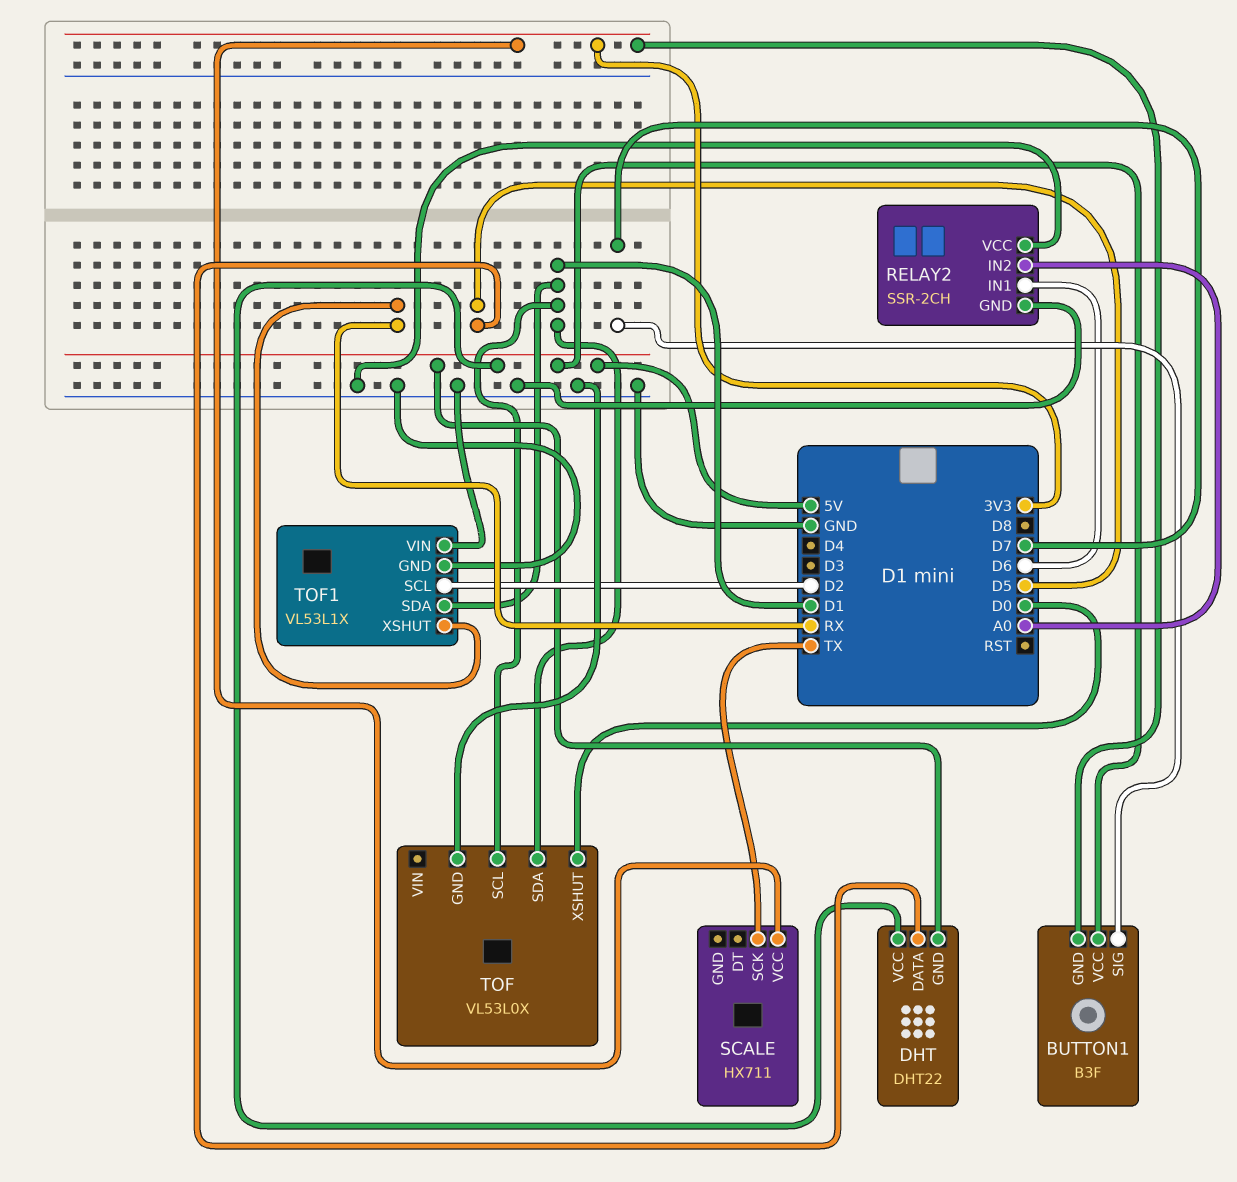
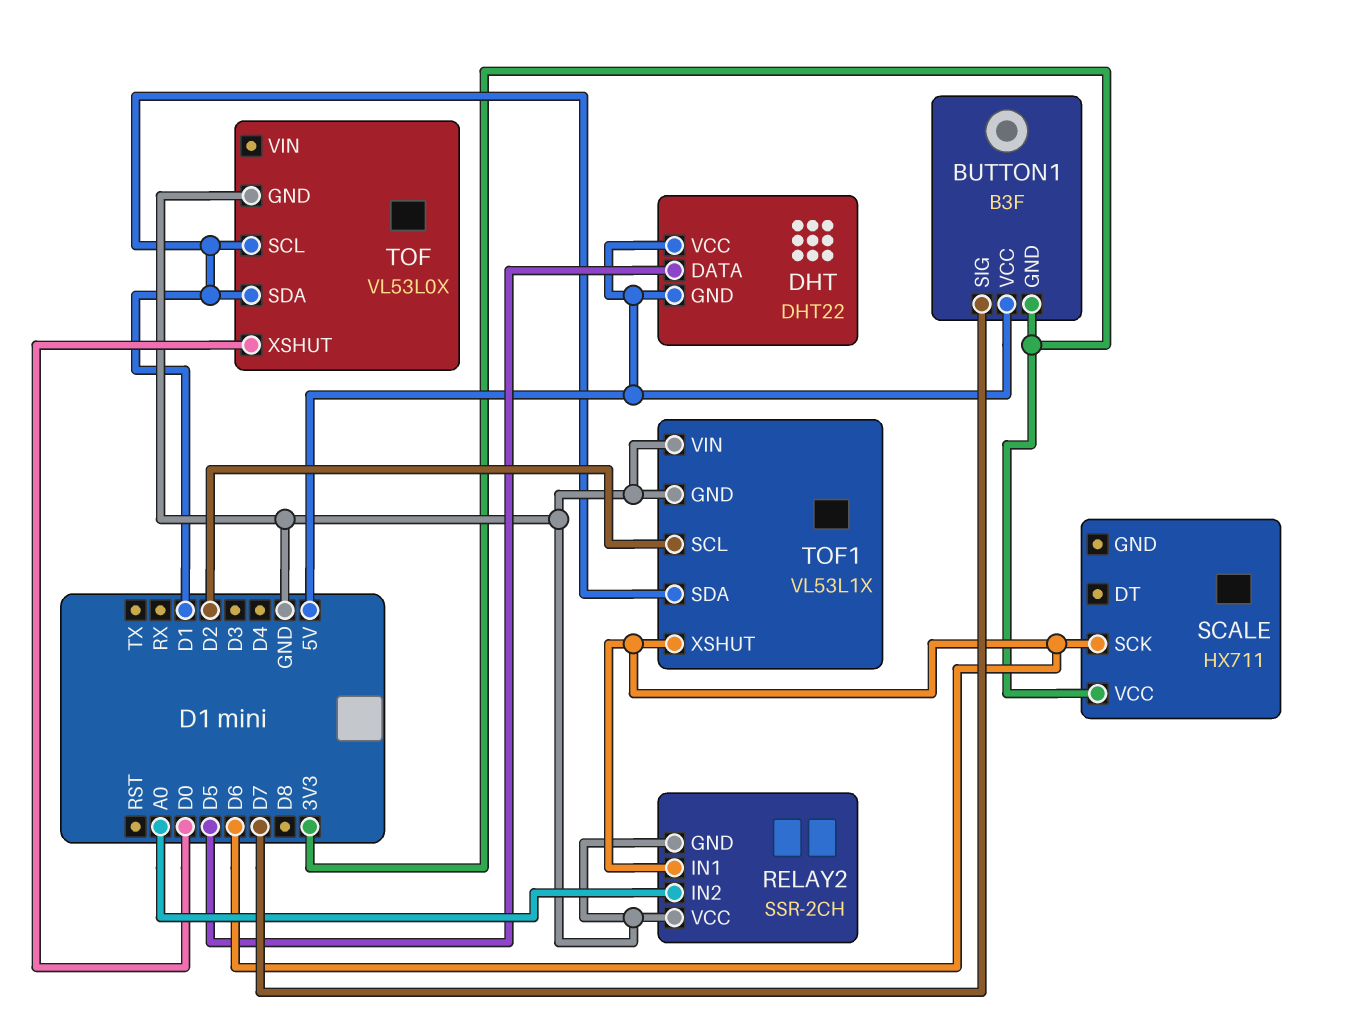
SCALE pin SCK: TX -> D6
TOF1 pin XSHUT: RX -> D6

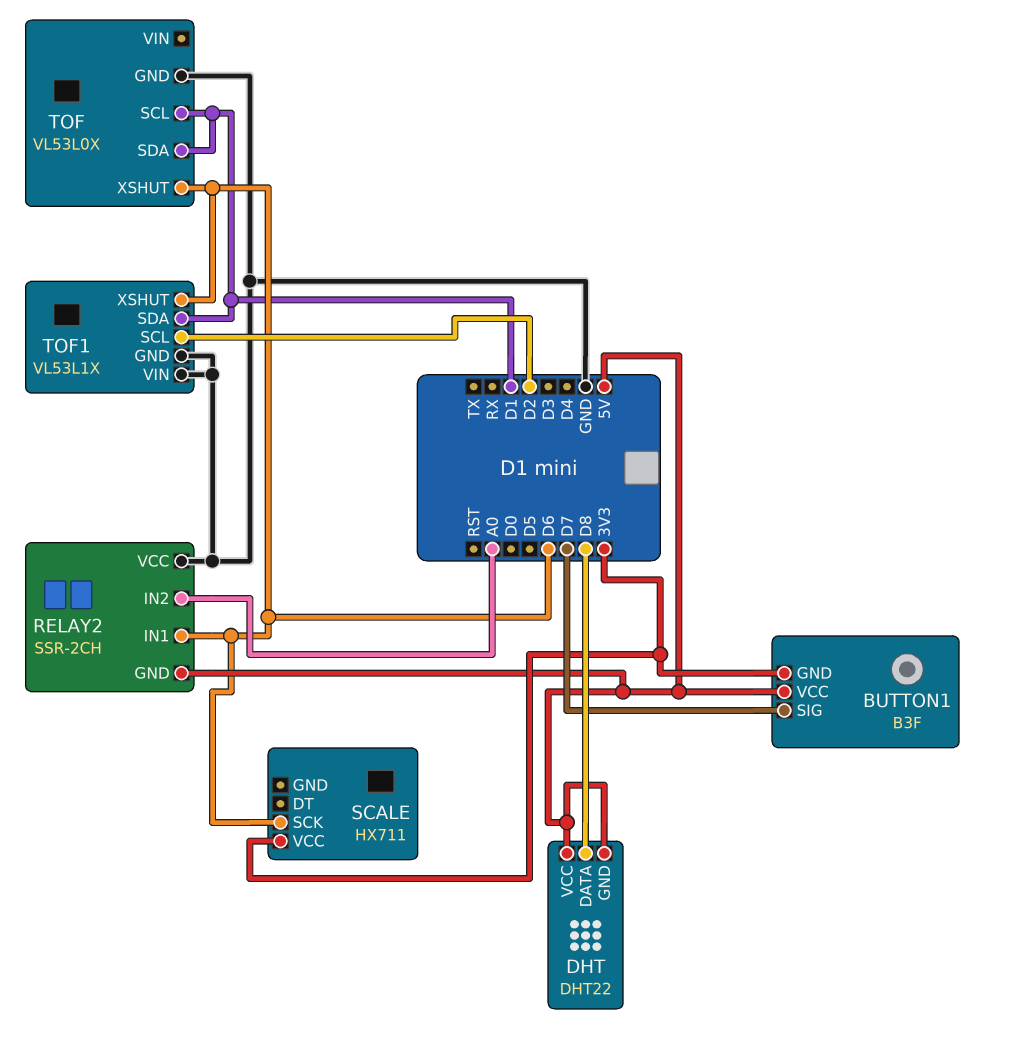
DHT pin DATA: D5 -> D8
RELAY2 pin GND: GND -> 5V
TOF pin XSHUT: D0 -> D6

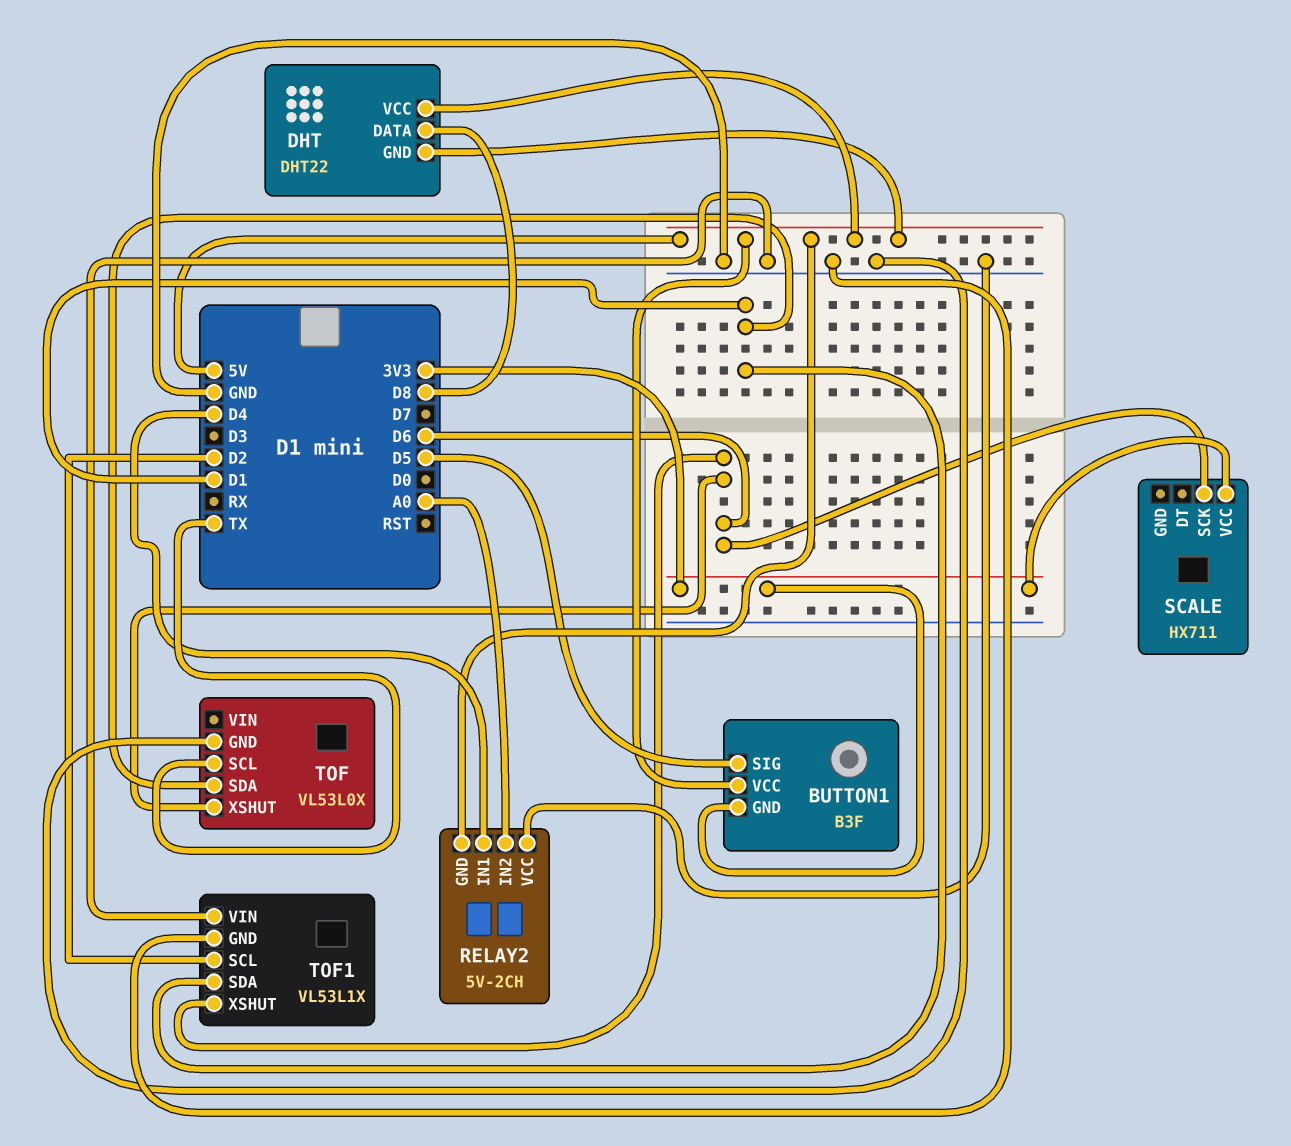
BUTTON1 pin SIG: D7 -> D5
RELAY2: SSR-2CH -> 5V-2CH
RELAY2 pin IN1: D6 -> D4
TOF pin SCL: D1 -> TX

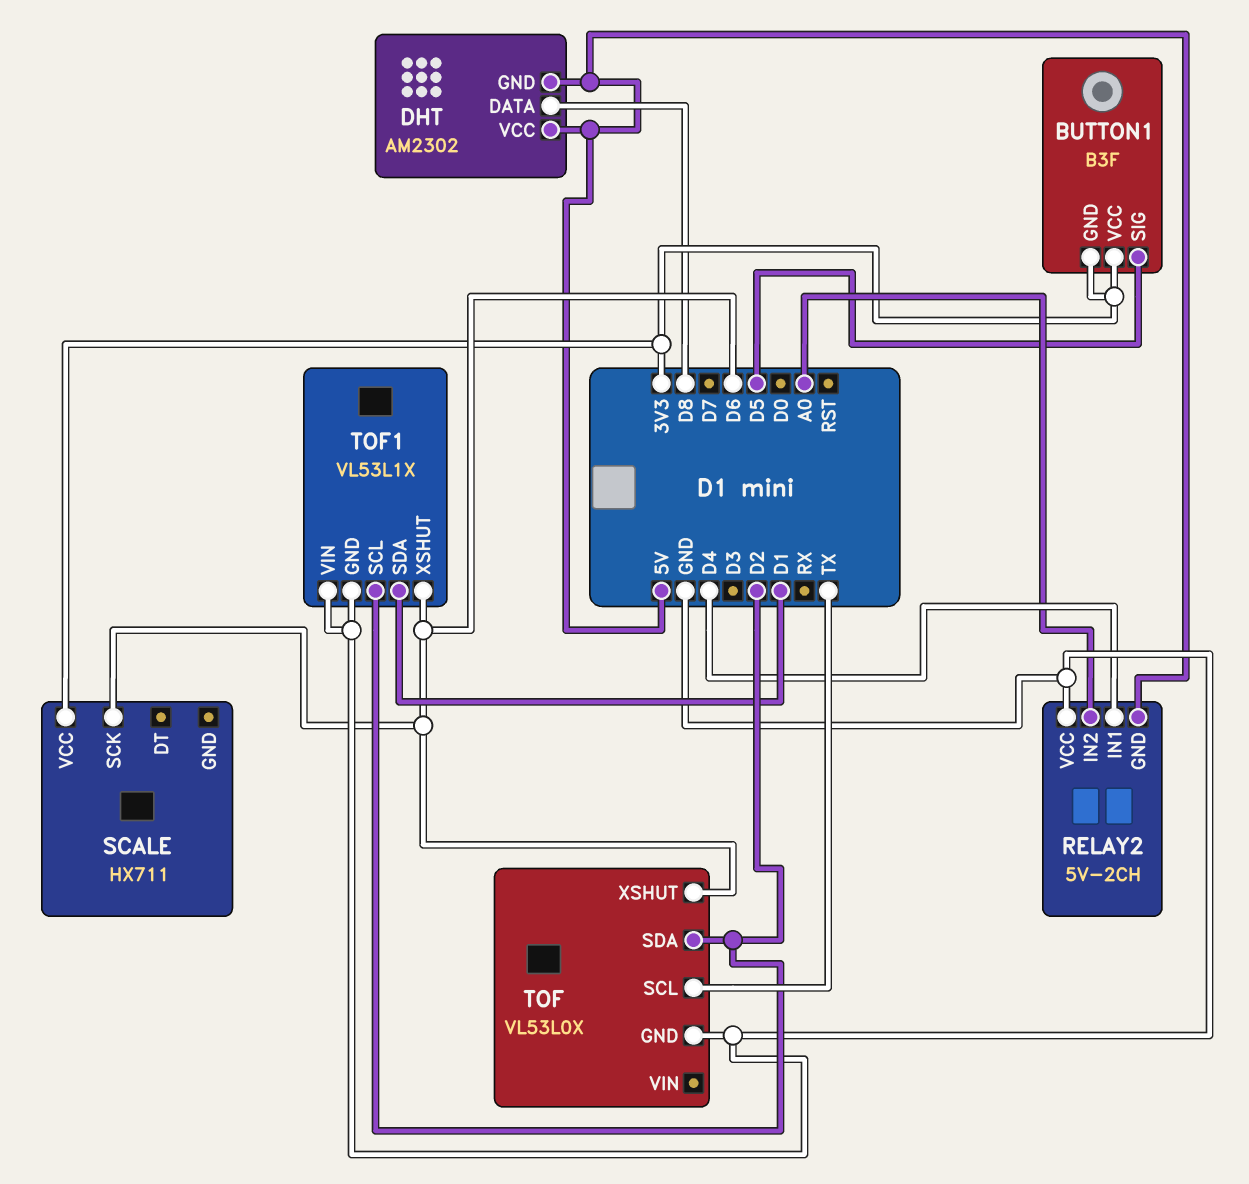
BUTTON1 pin VCC: 5V -> 3V3
DHT: DHT22 -> AM2302
TOF pin SDA: D1 -> D2

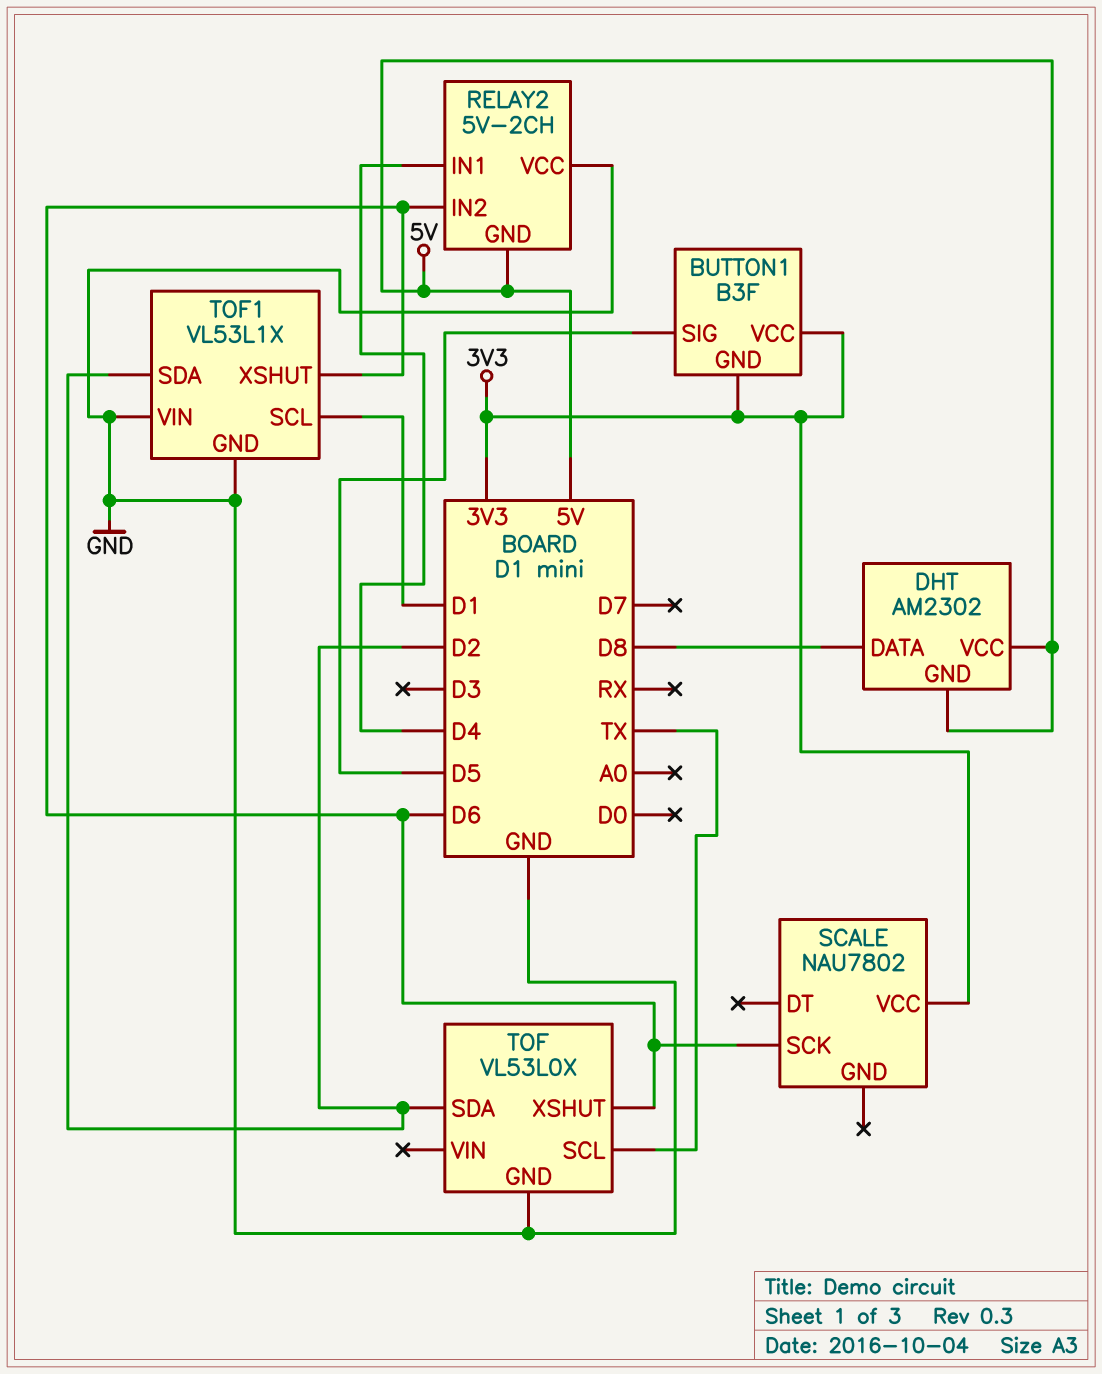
RELAY2 pin IN2: A0 -> D6
SCALE: HX711 -> NAU7802
TOF1 pin SCL: D2 -> D1
TOF1 pin SDA: D1 -> D2

